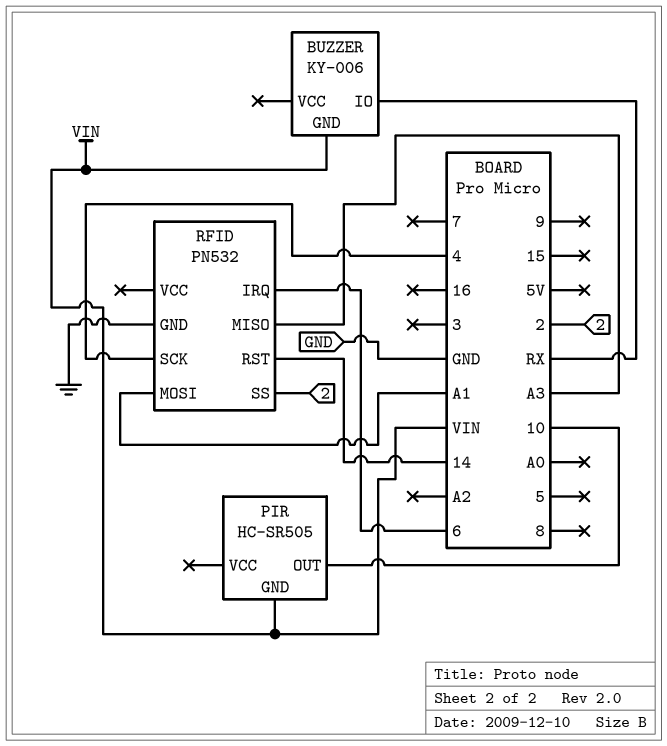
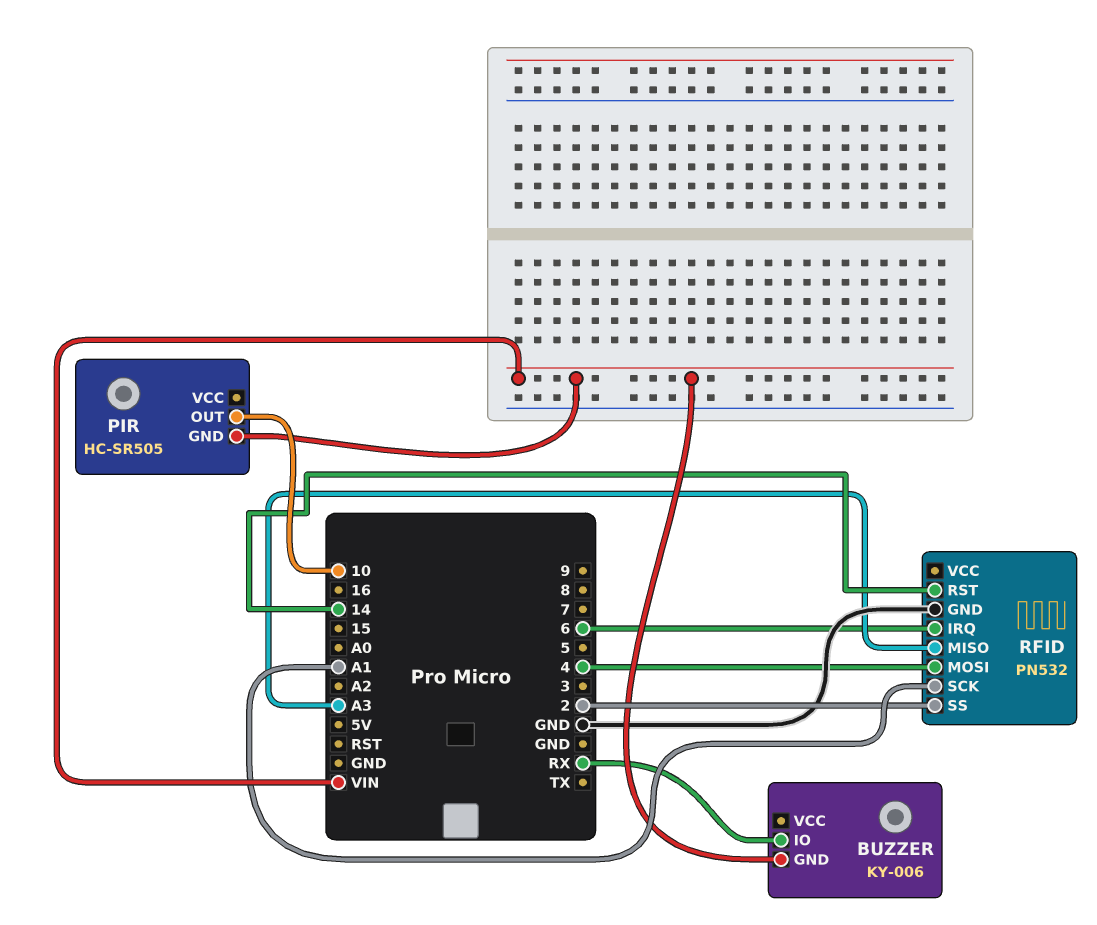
RFID pin MOSI: A1 -> 4
RFID pin SCK: 4 -> A1

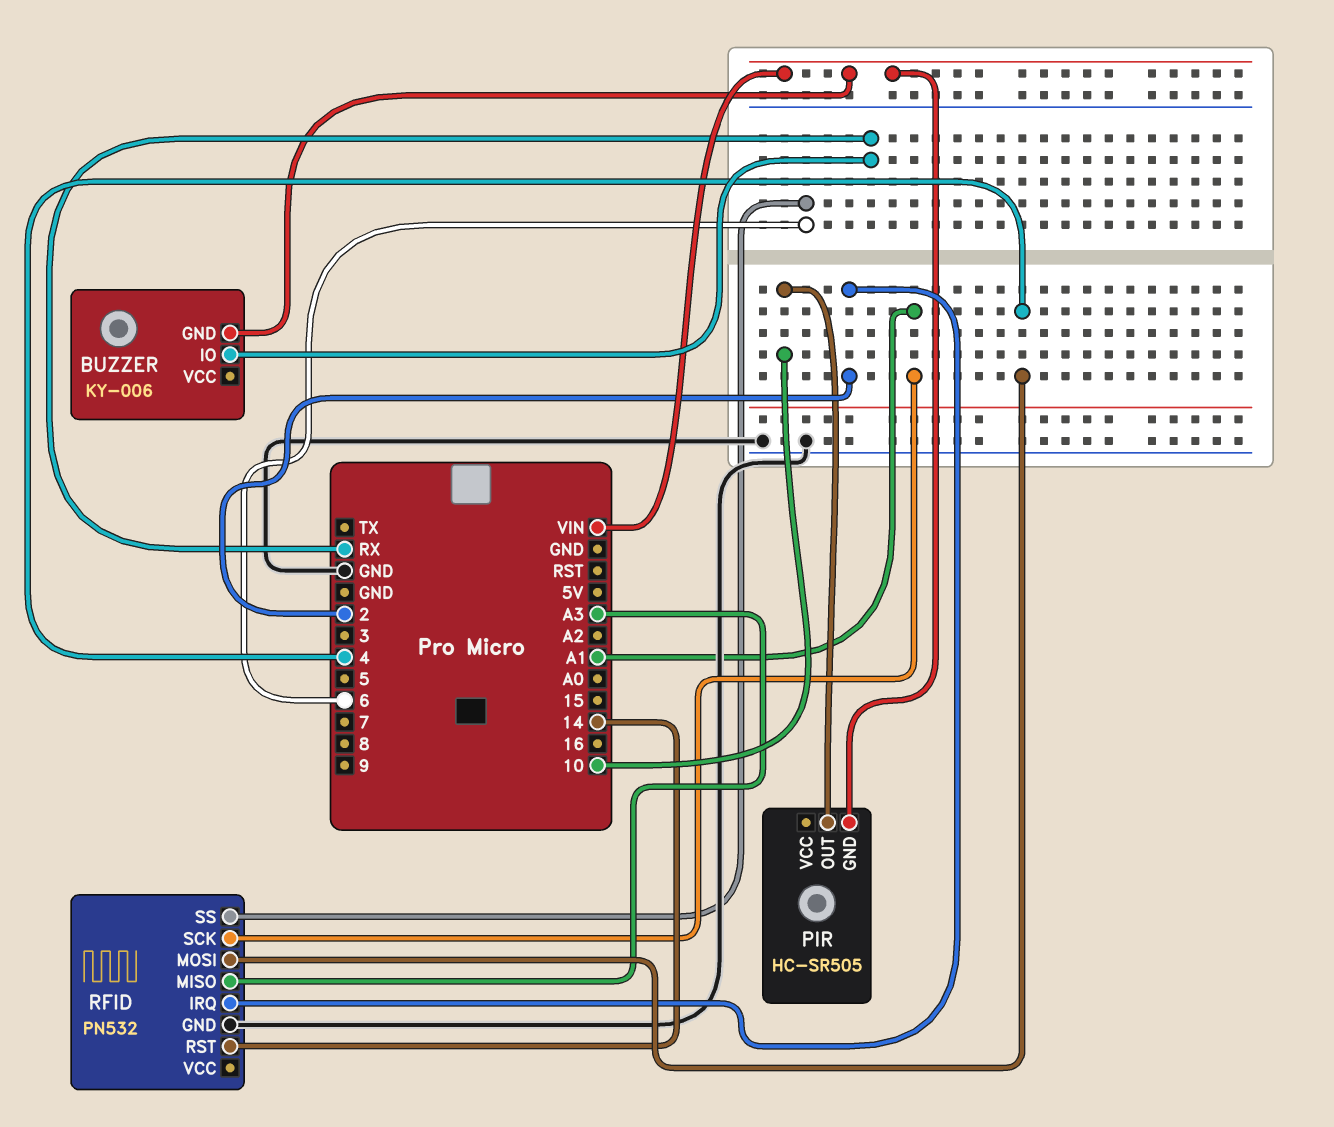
RFID pin IRQ: 6 -> 2
RFID pin SS: 2 -> 6

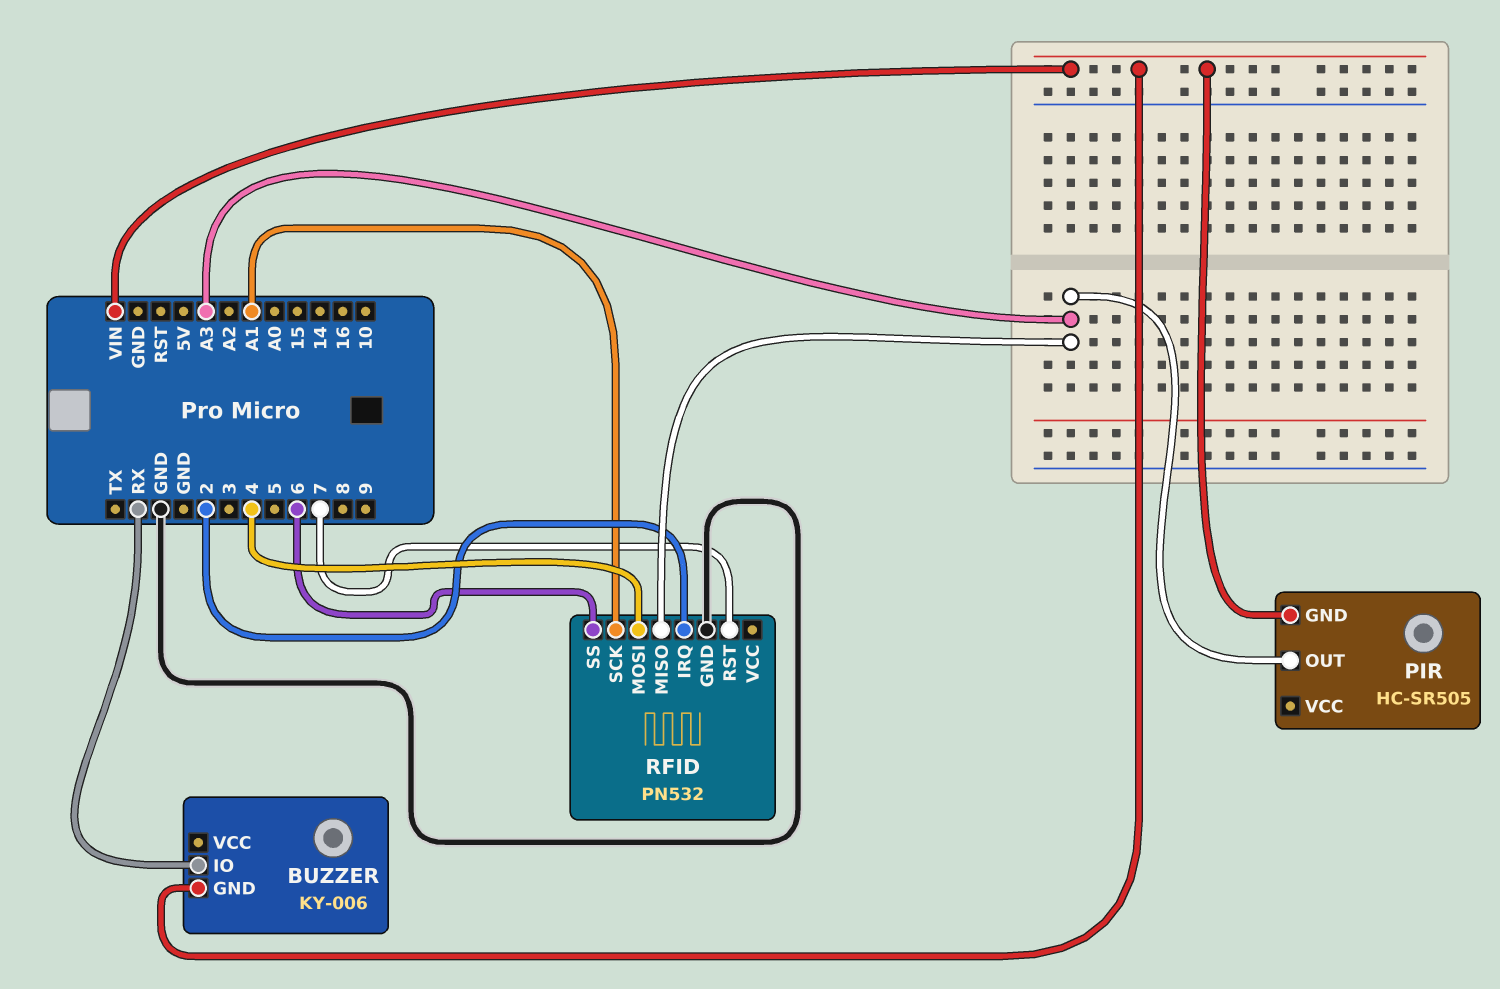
PIR pin OUT: 10 -> A3
RFID pin RST: 14 -> 7

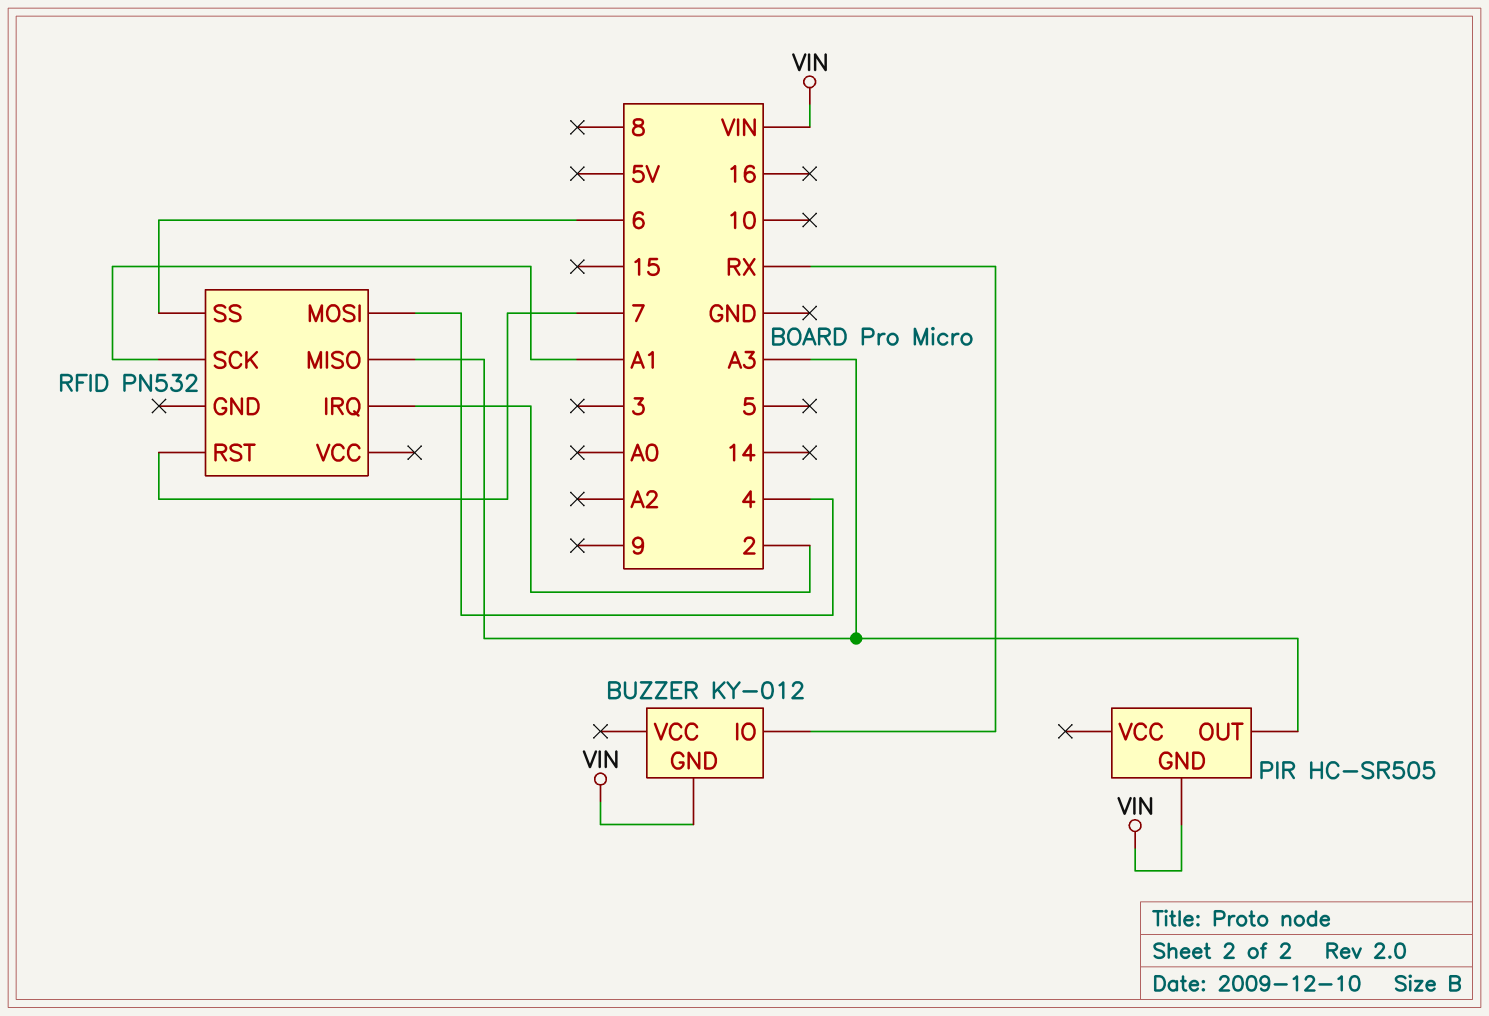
BUZZER: KY-006 -> KY-012
RFID pin GND: GND -> none

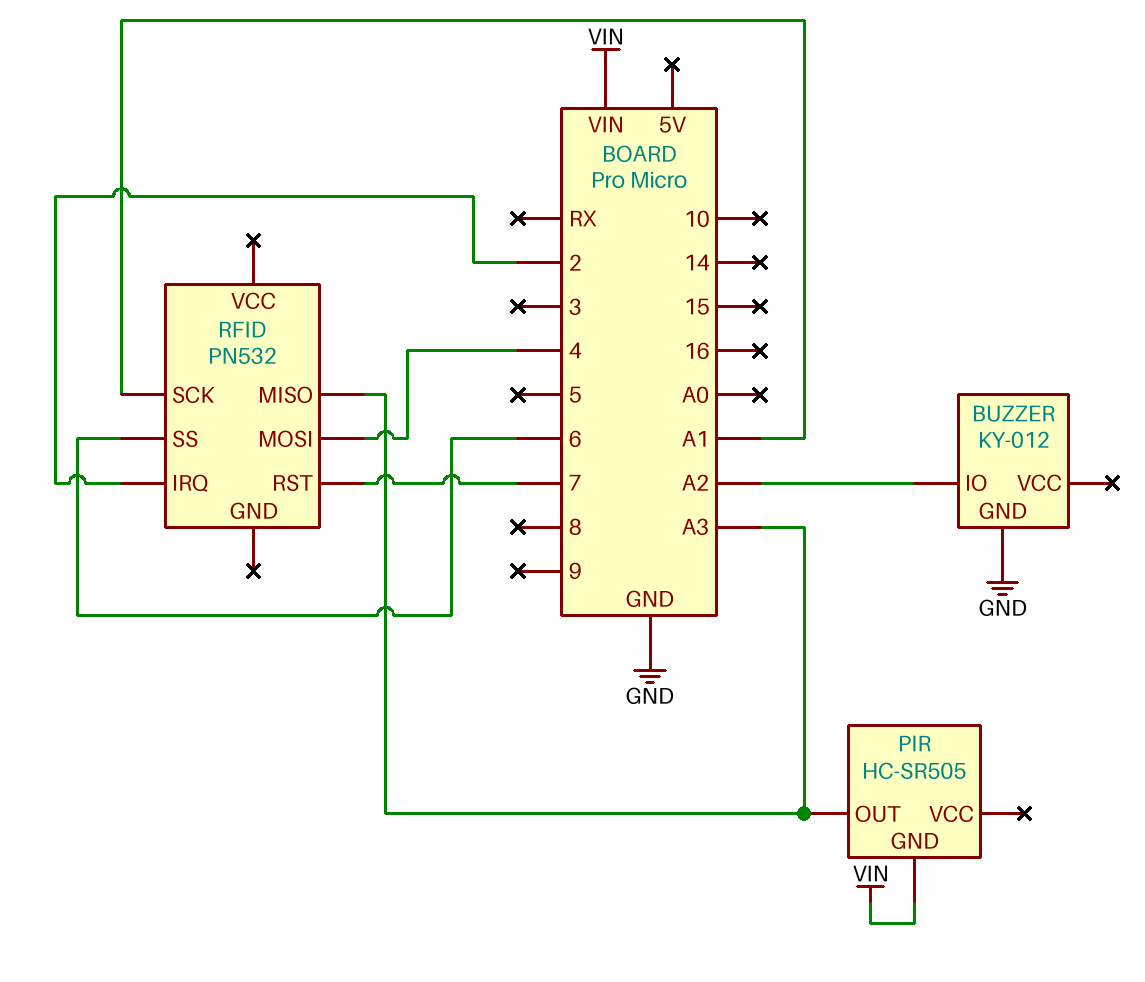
BUZZER pin GND: VIN -> GND
BUZZER pin IO: RX -> A2

